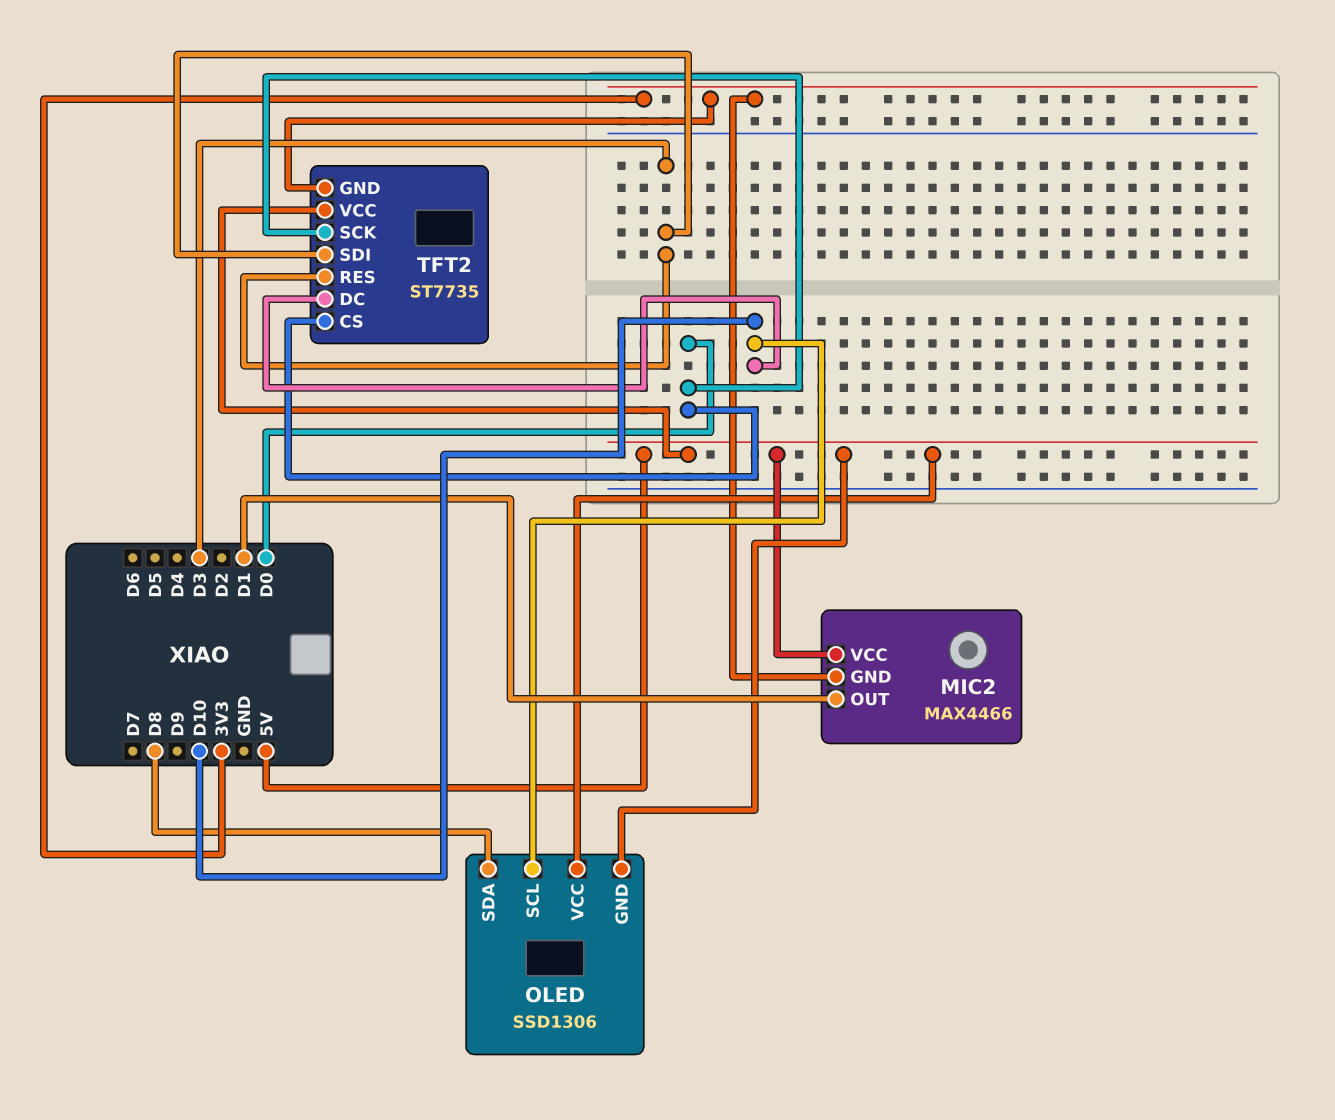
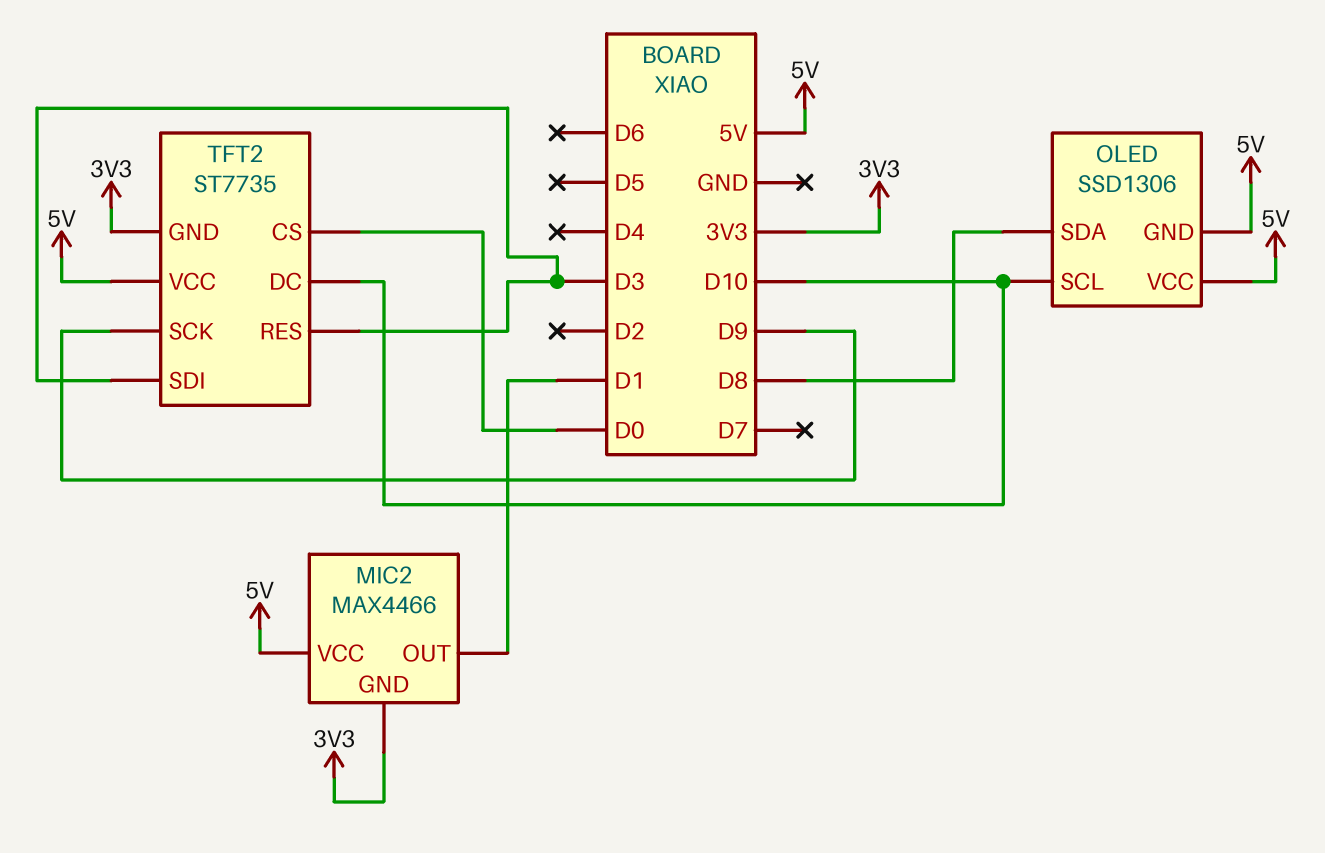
TFT2 pin SCK: D0 -> D9

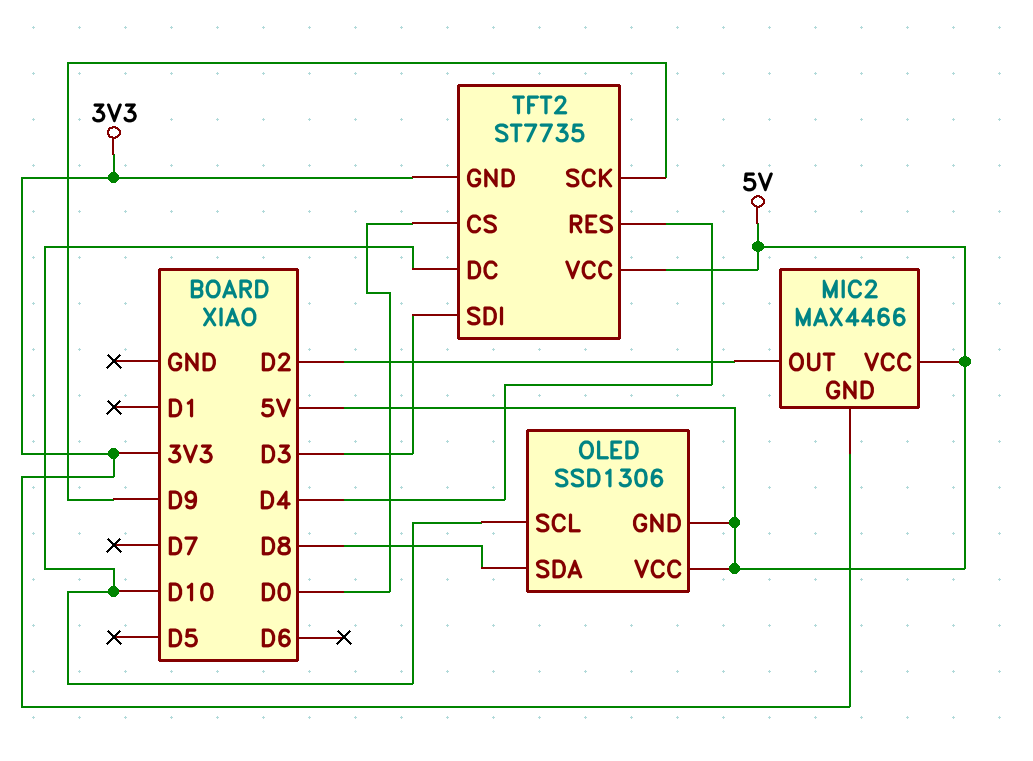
MIC2 pin OUT: D1 -> D2
TFT2 pin RES: D3 -> D4

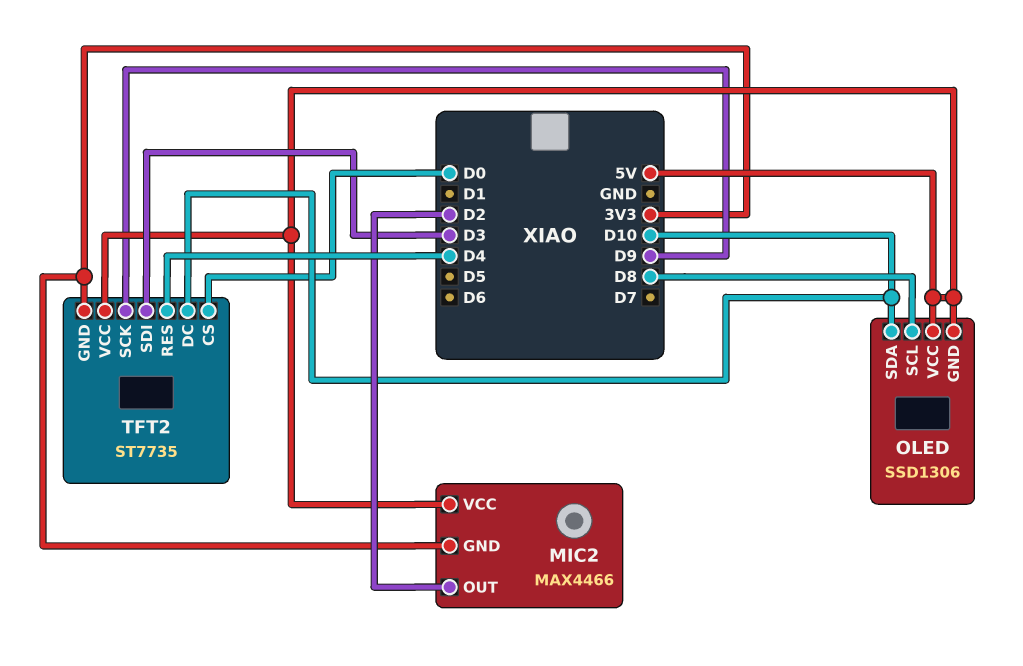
OLED pin SCL: D10 -> D8
OLED pin SDA: D8 -> D10

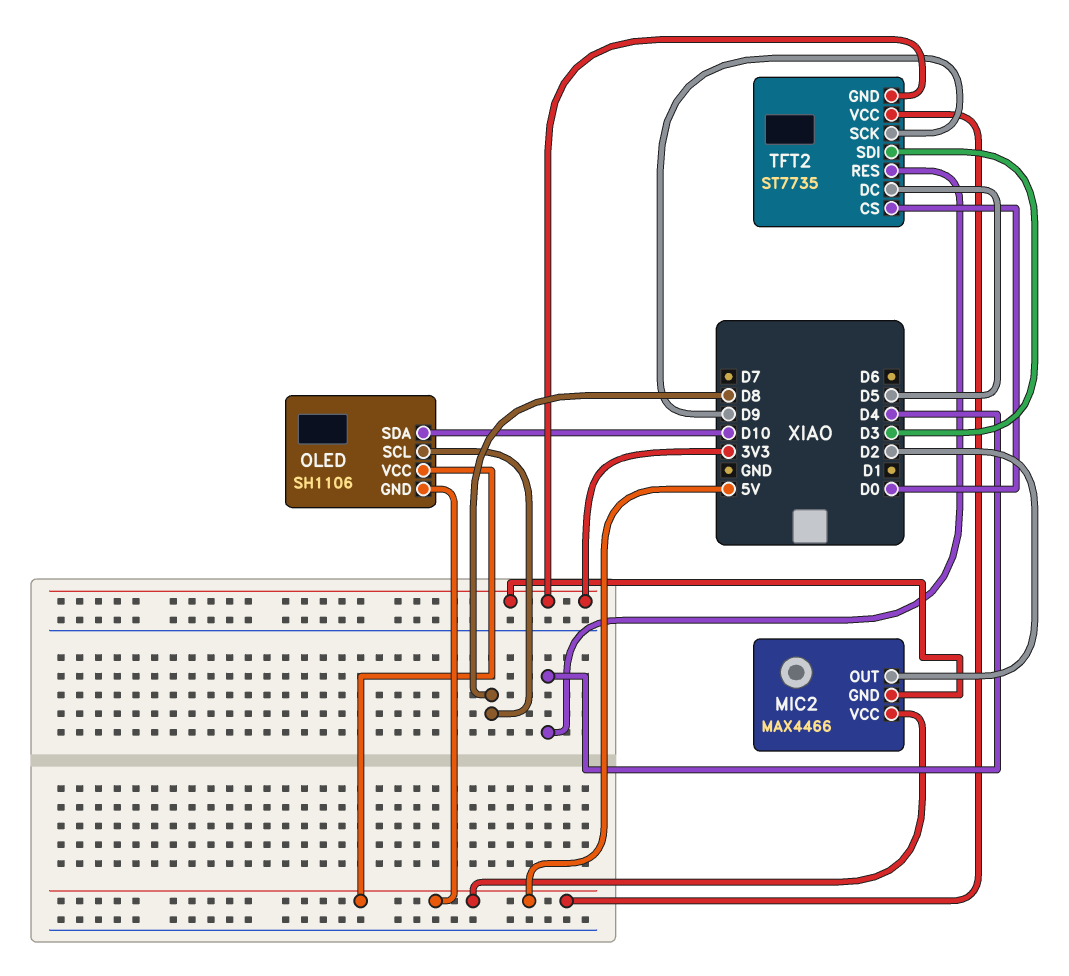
OLED: SSD1306 -> SH1106
TFT2 pin DC: D10 -> D5

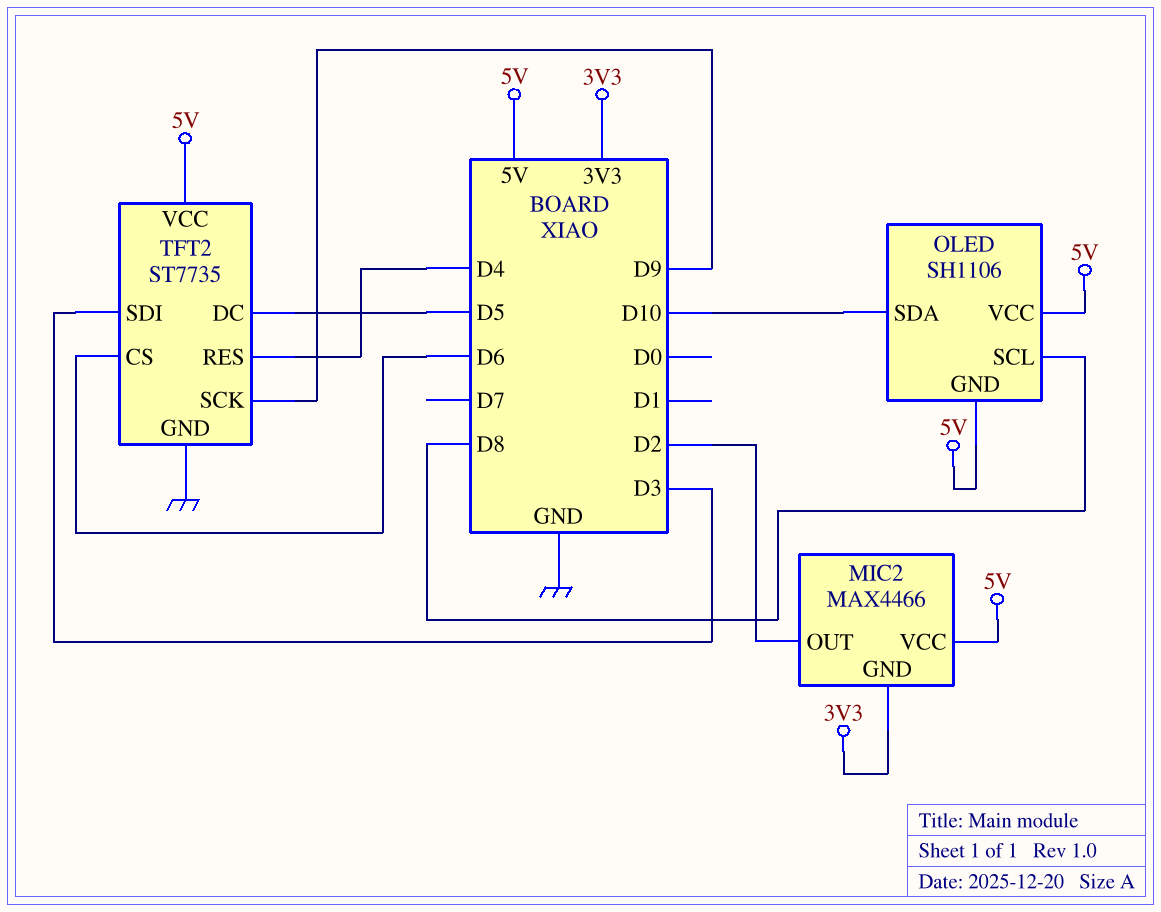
TFT2 pin CS: D0 -> D6
TFT2 pin GND: 3V3 -> GND

